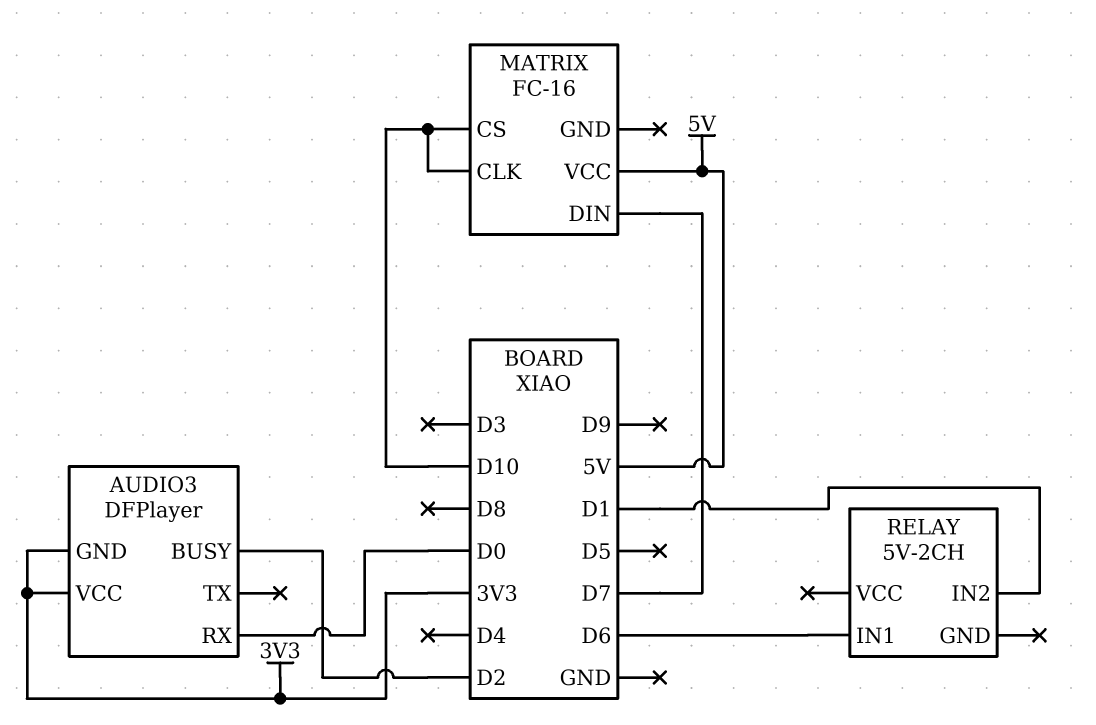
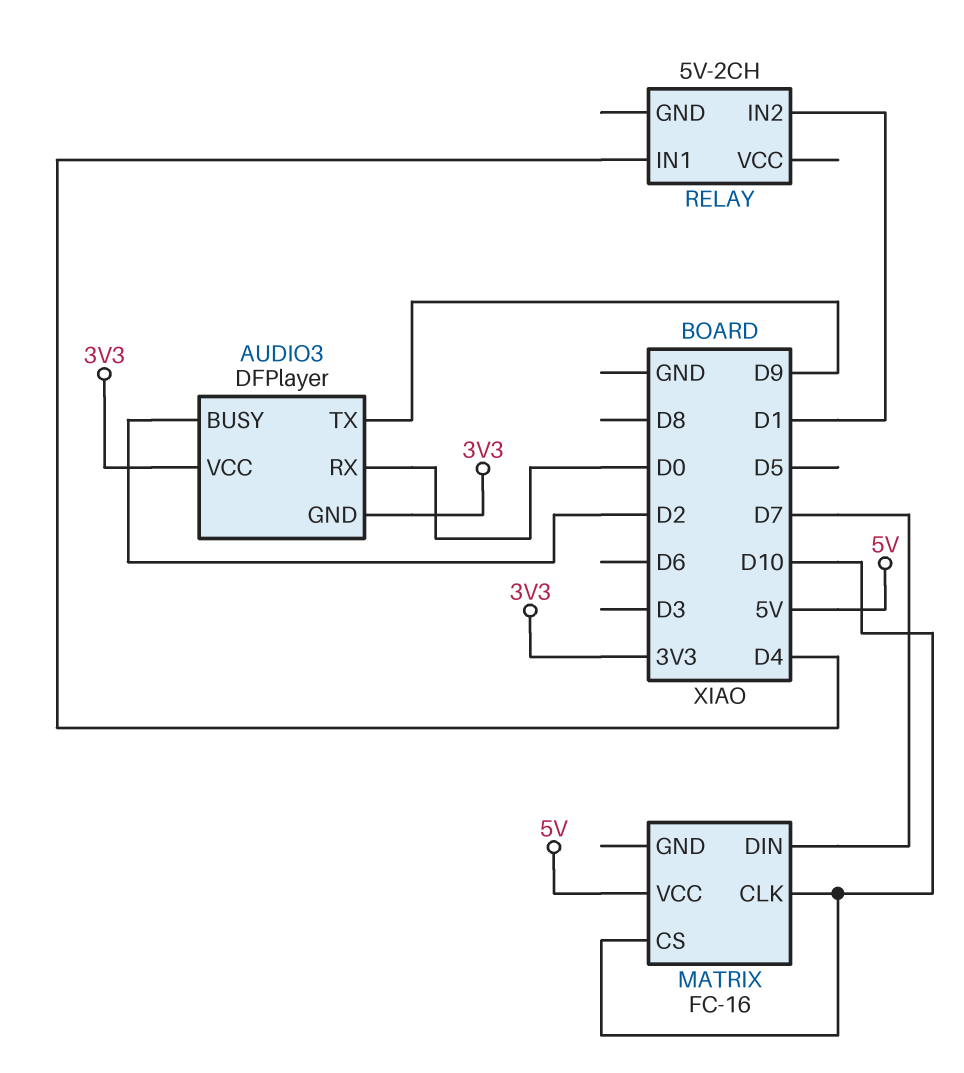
AUDIO3 pin TX: none -> D9
RELAY pin IN1: D6 -> D4

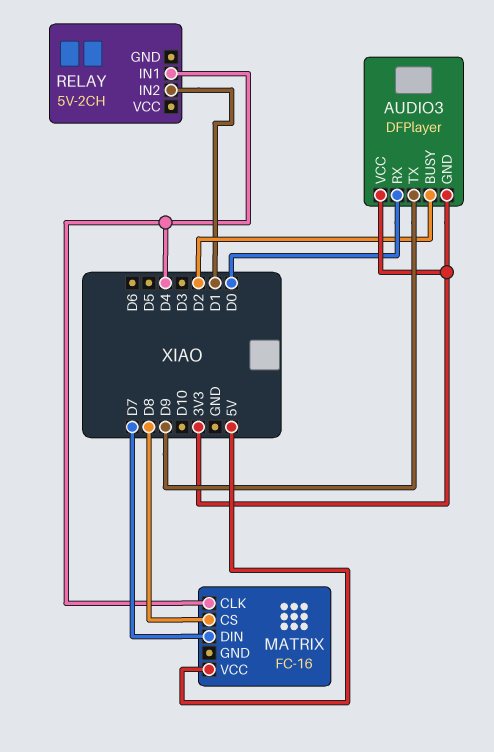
MATRIX pin CLK: D10 -> D4
MATRIX pin CS: D10 -> D8

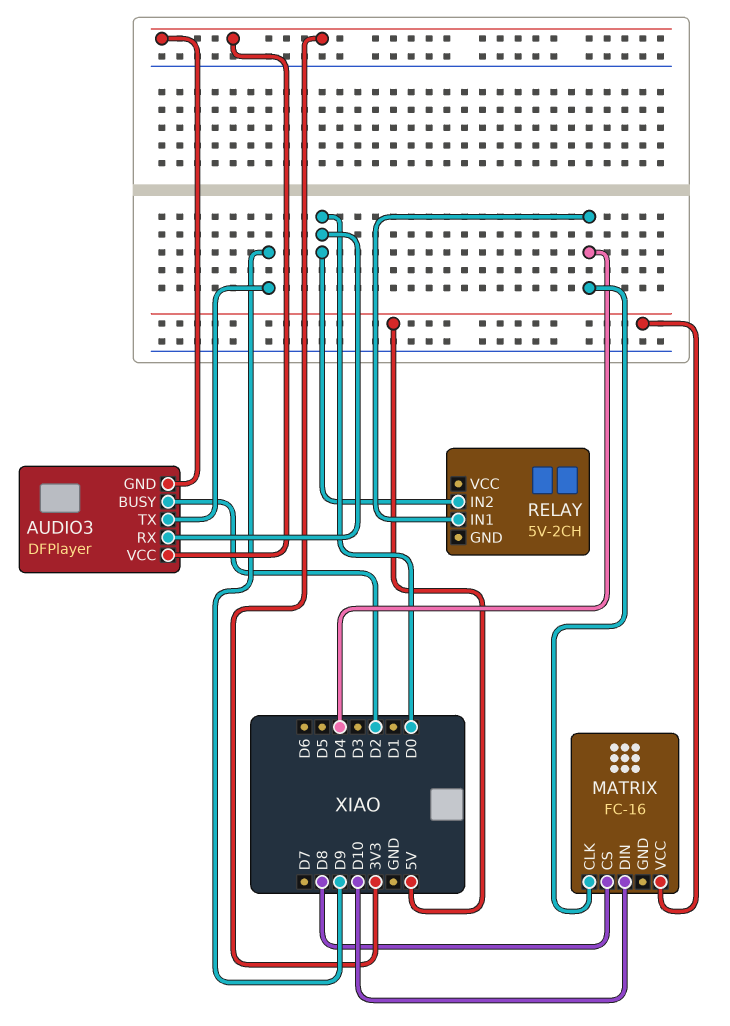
MATRIX pin DIN: D7 -> D10
RELAY pin IN2: D1 -> D0

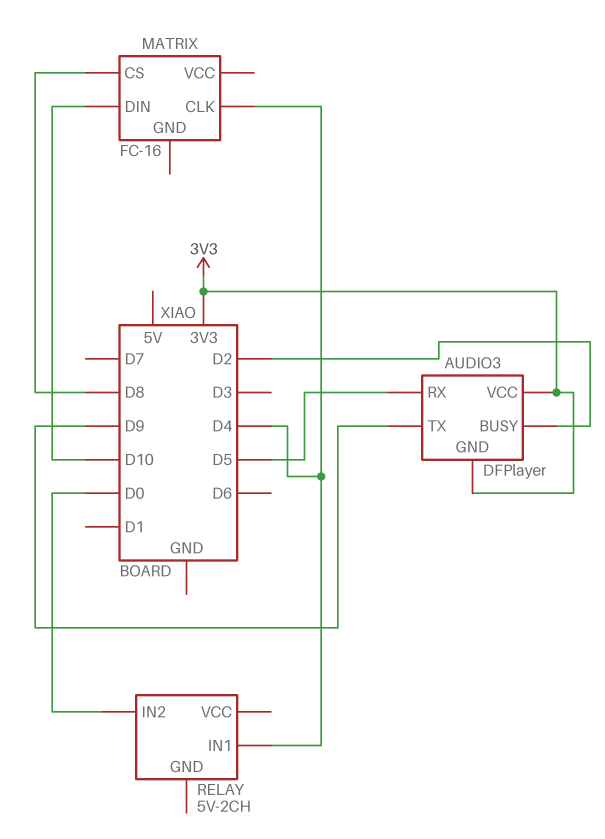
AUDIO3 pin RX: D0 -> D5
MATRIX pin VCC: 5V -> none

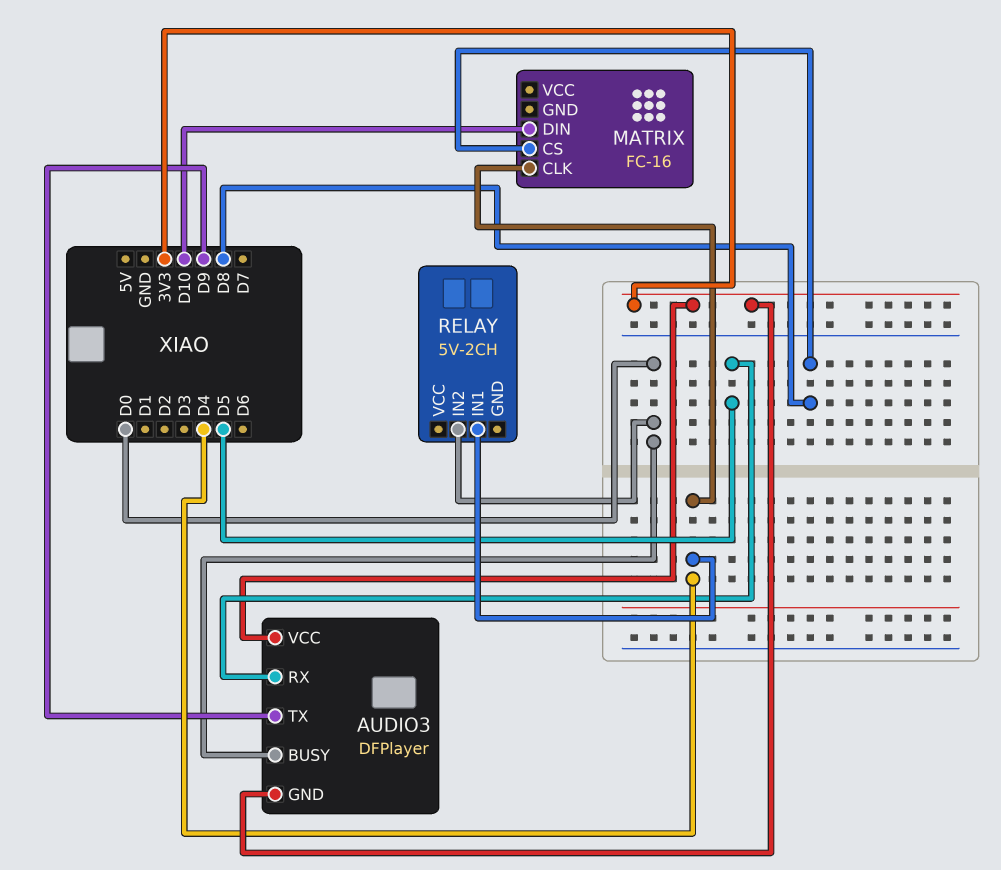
AUDIO3 pin BUSY: D2 -> D0

